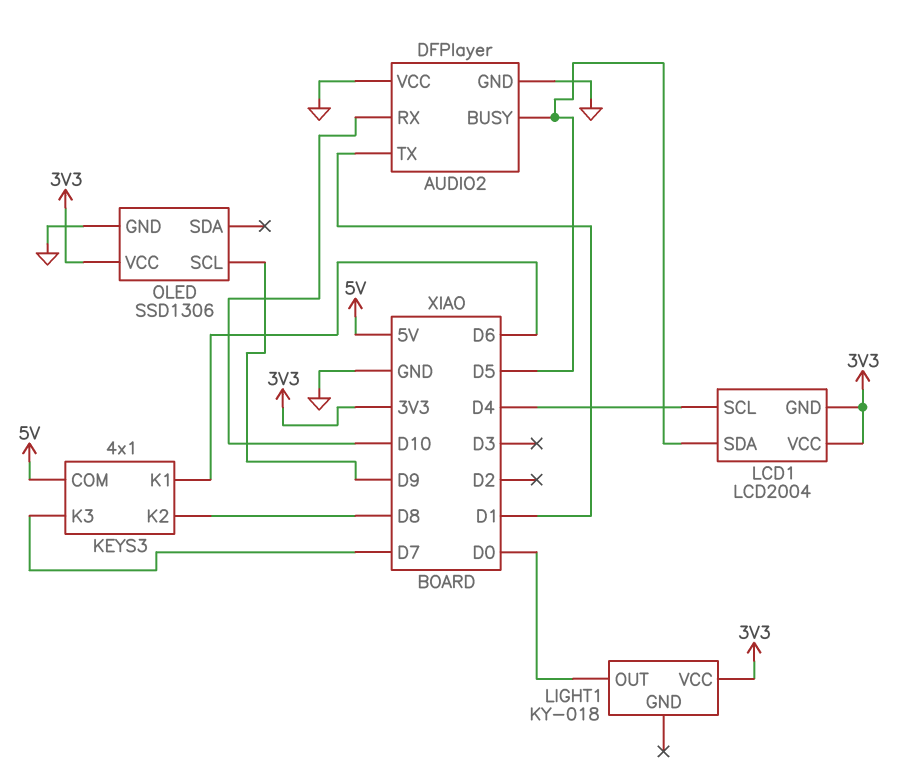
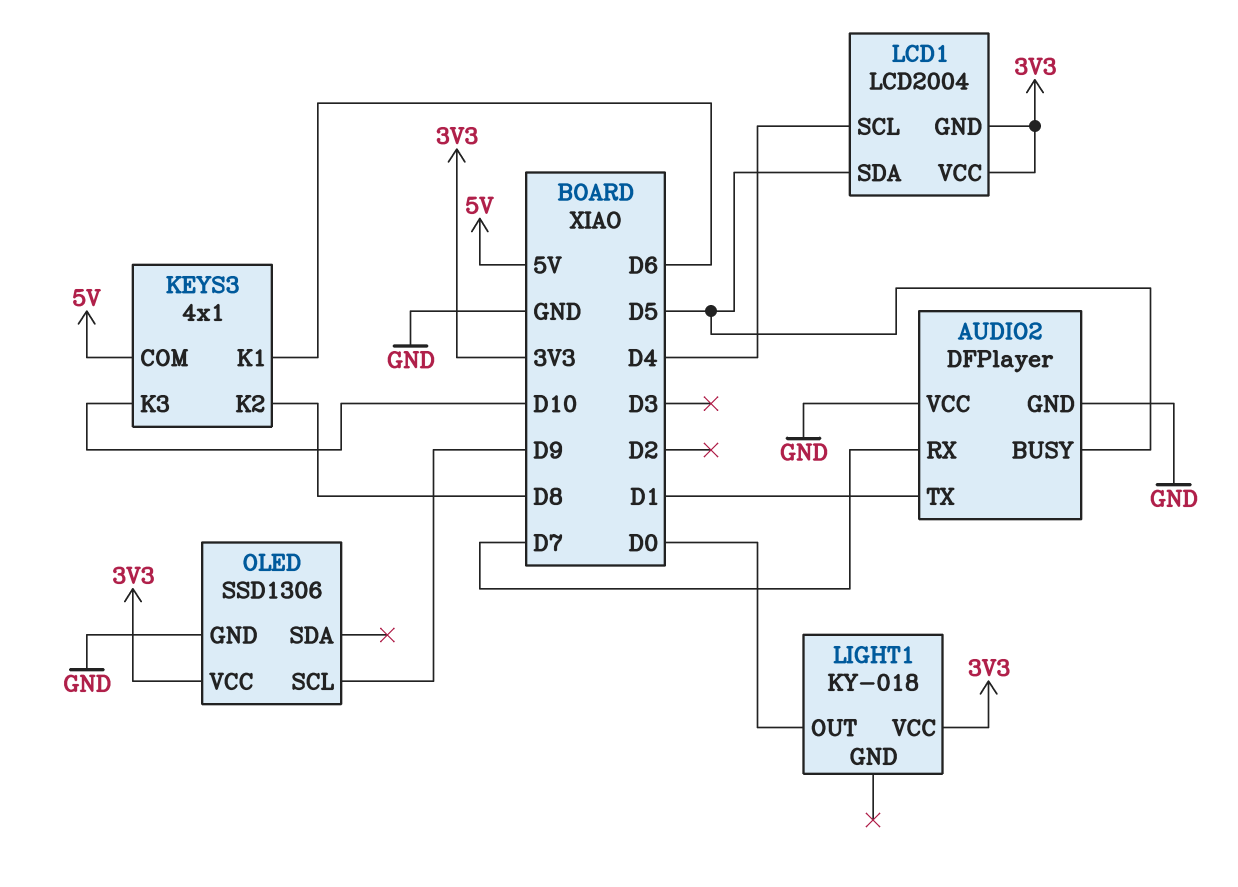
AUDIO2 pin RX: D10 -> D7
KEYS3 pin K3: D7 -> D10

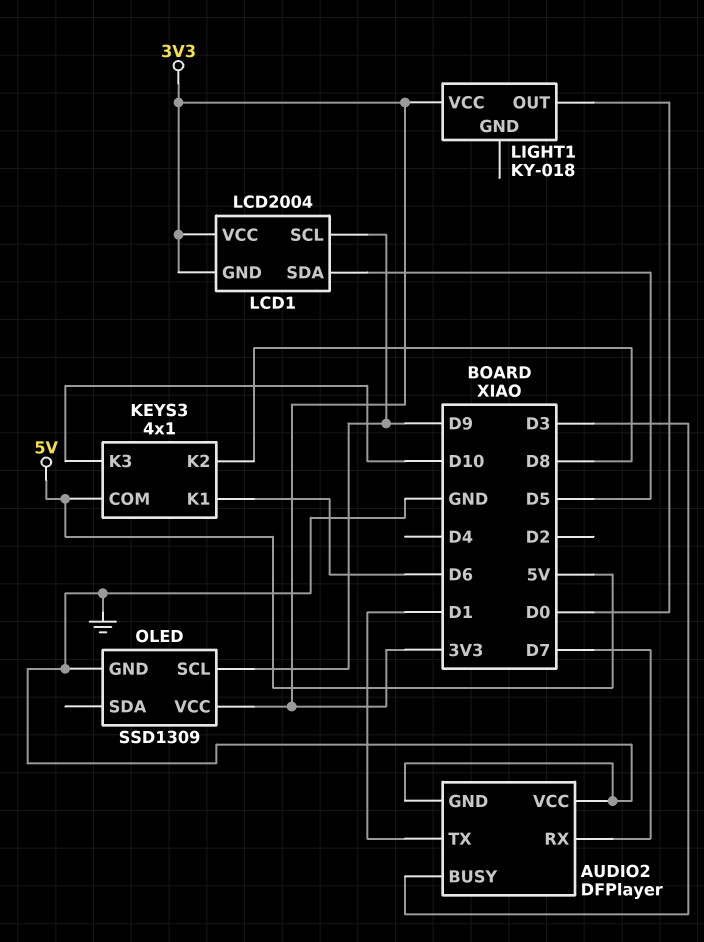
AUDIO2 pin BUSY: D5 -> D3
LCD1 pin SCL: D4 -> D9
OLED: SSD1306 -> SSD1309

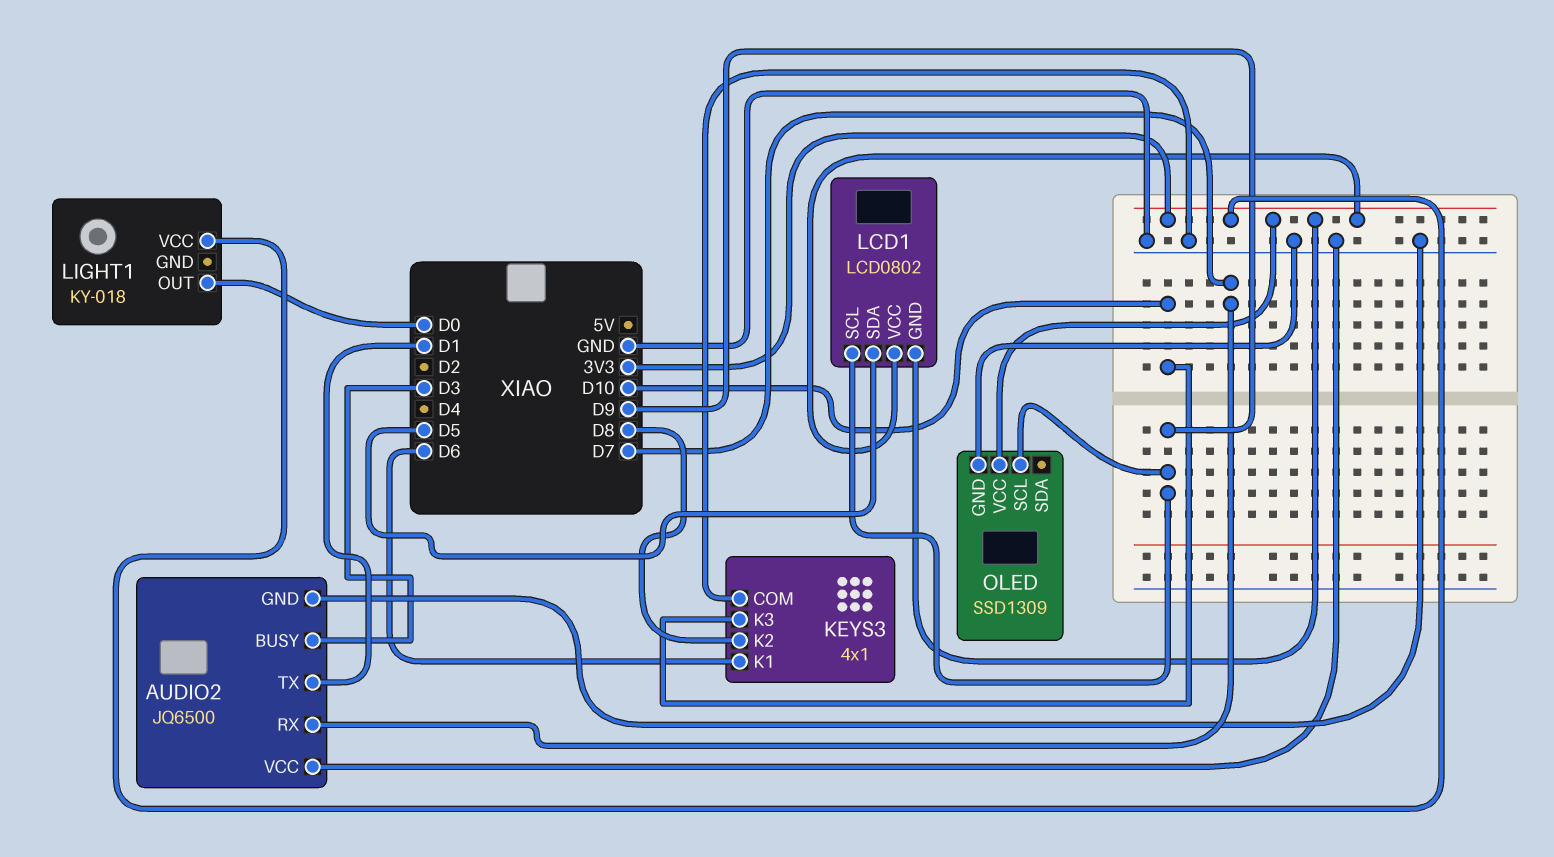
AUDIO2: DFPlayer -> JQ6500
KEYS3 pin COM: 5V -> GND
LCD1: LCD2004 -> LCD0802

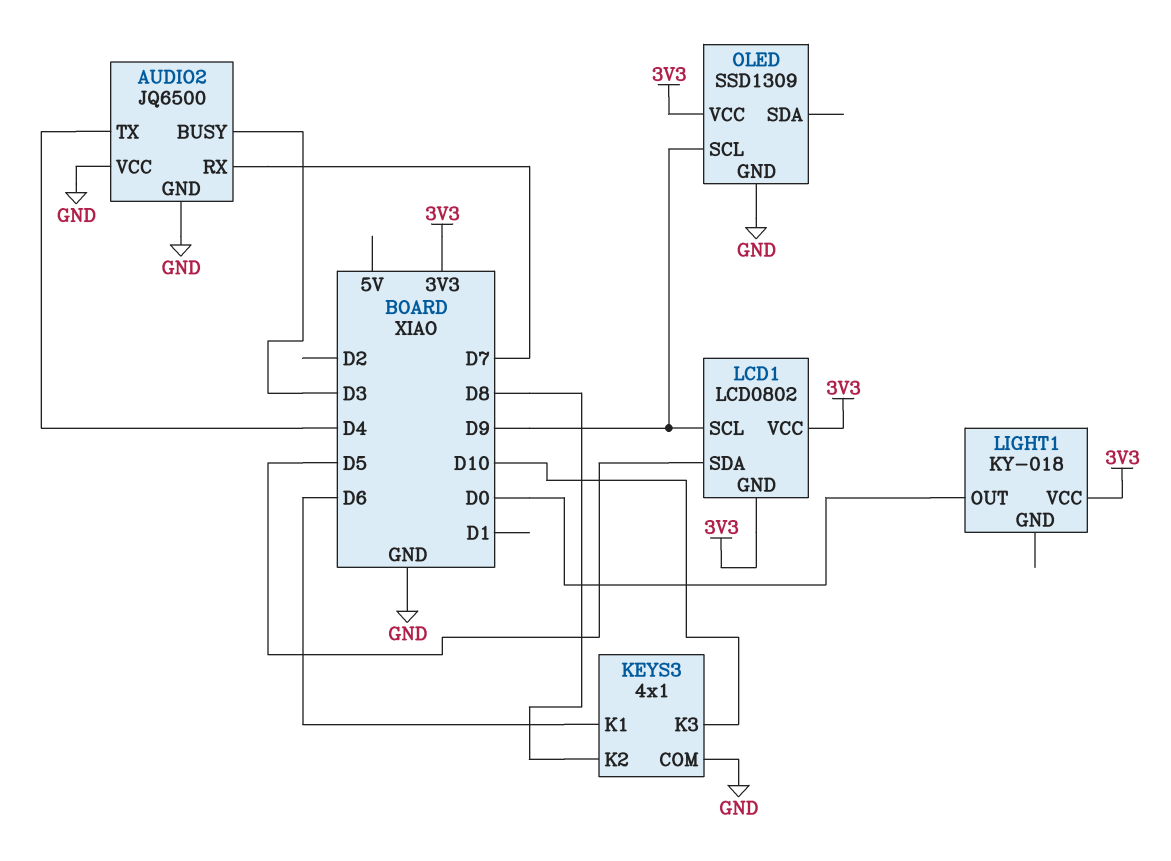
AUDIO2 pin TX: D1 -> D4

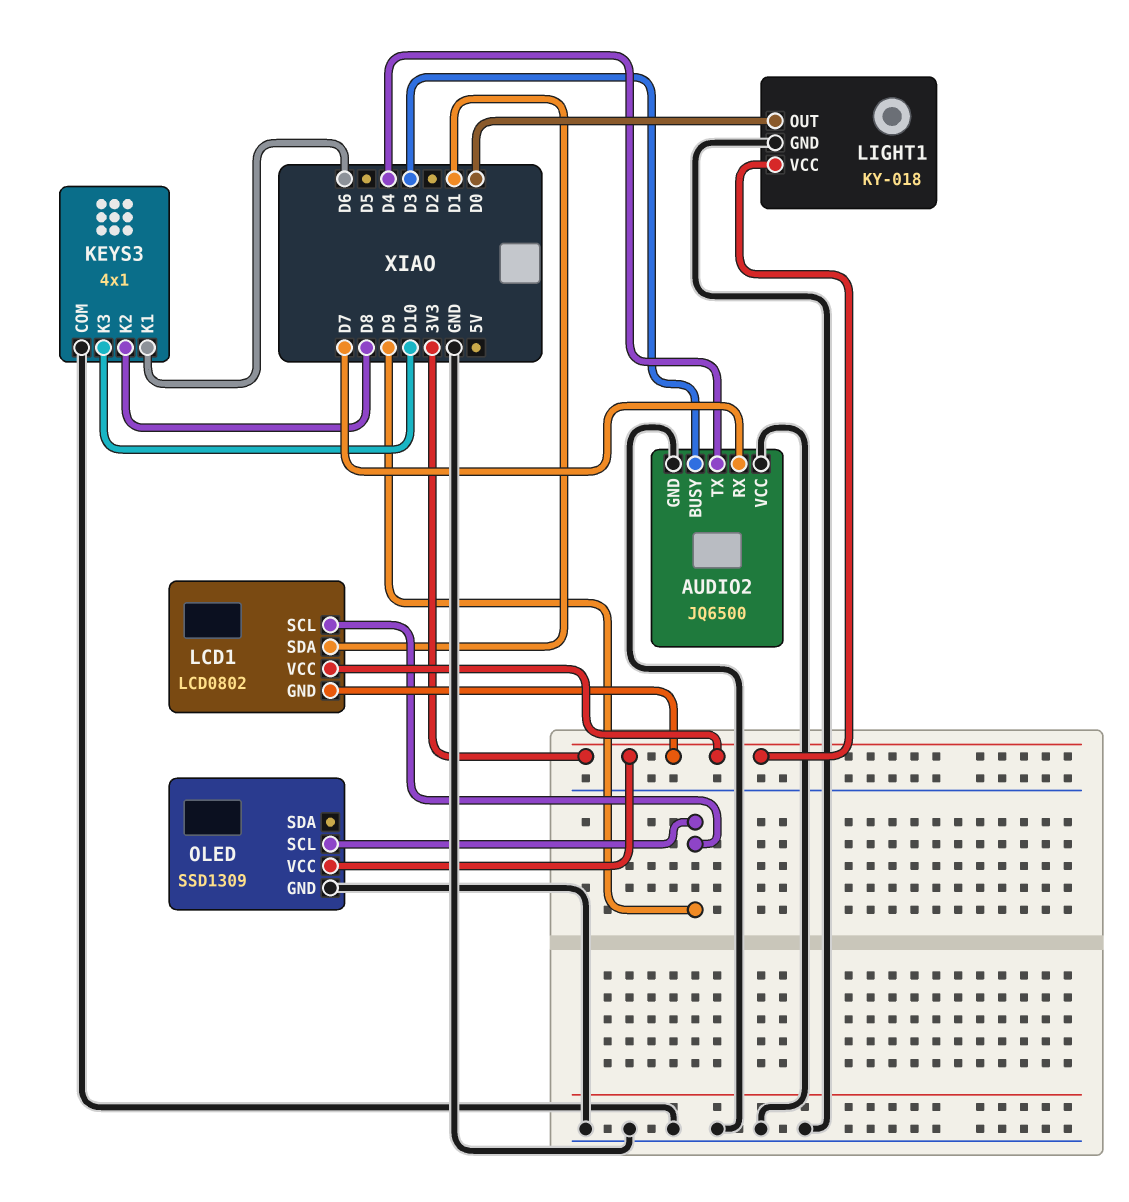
LCD1 pin SDA: D5 -> D1
LIGHT1 pin GND: none -> GND

